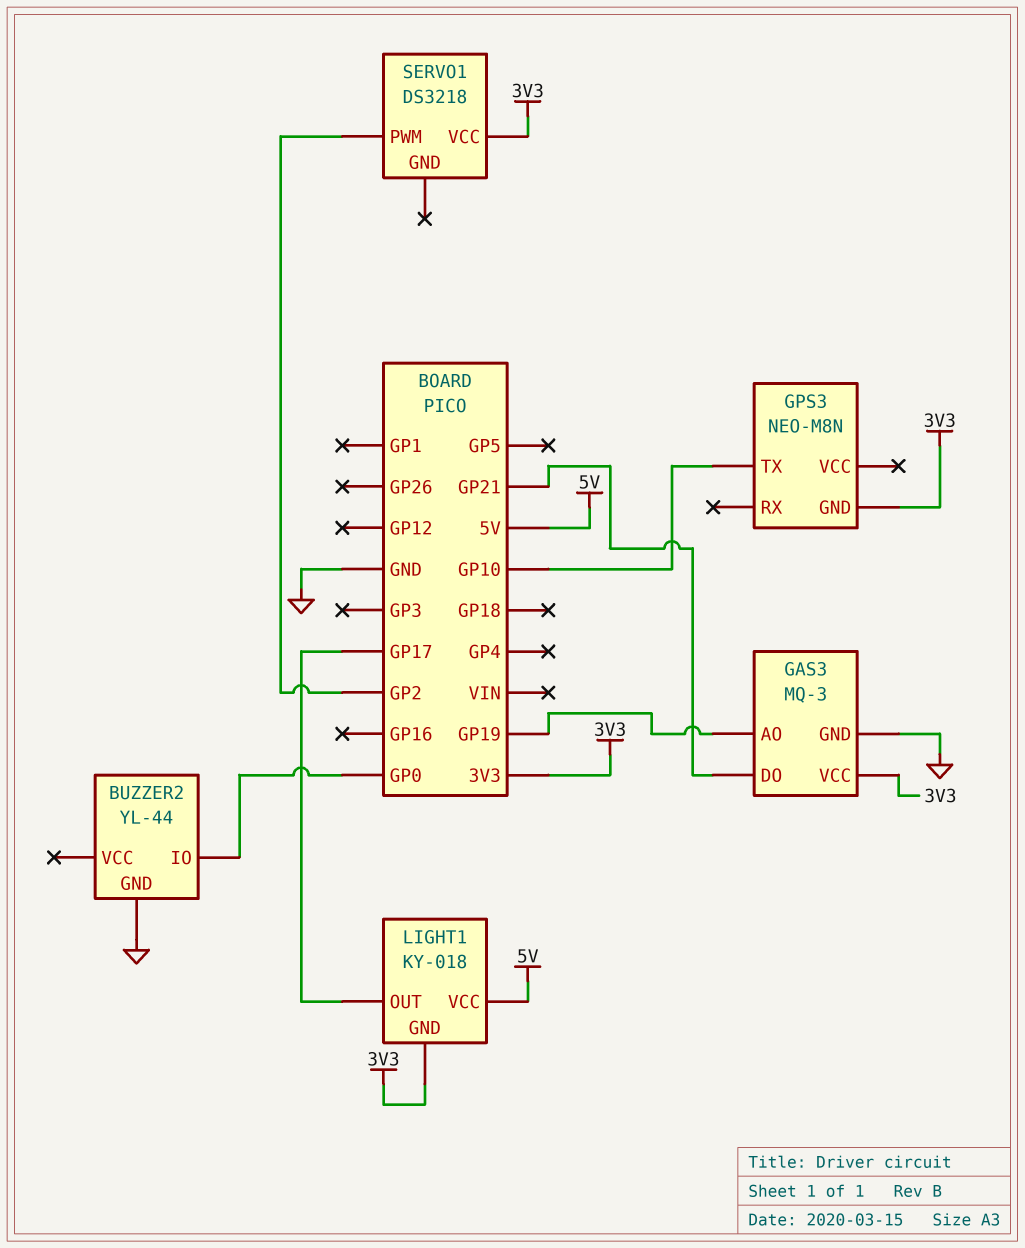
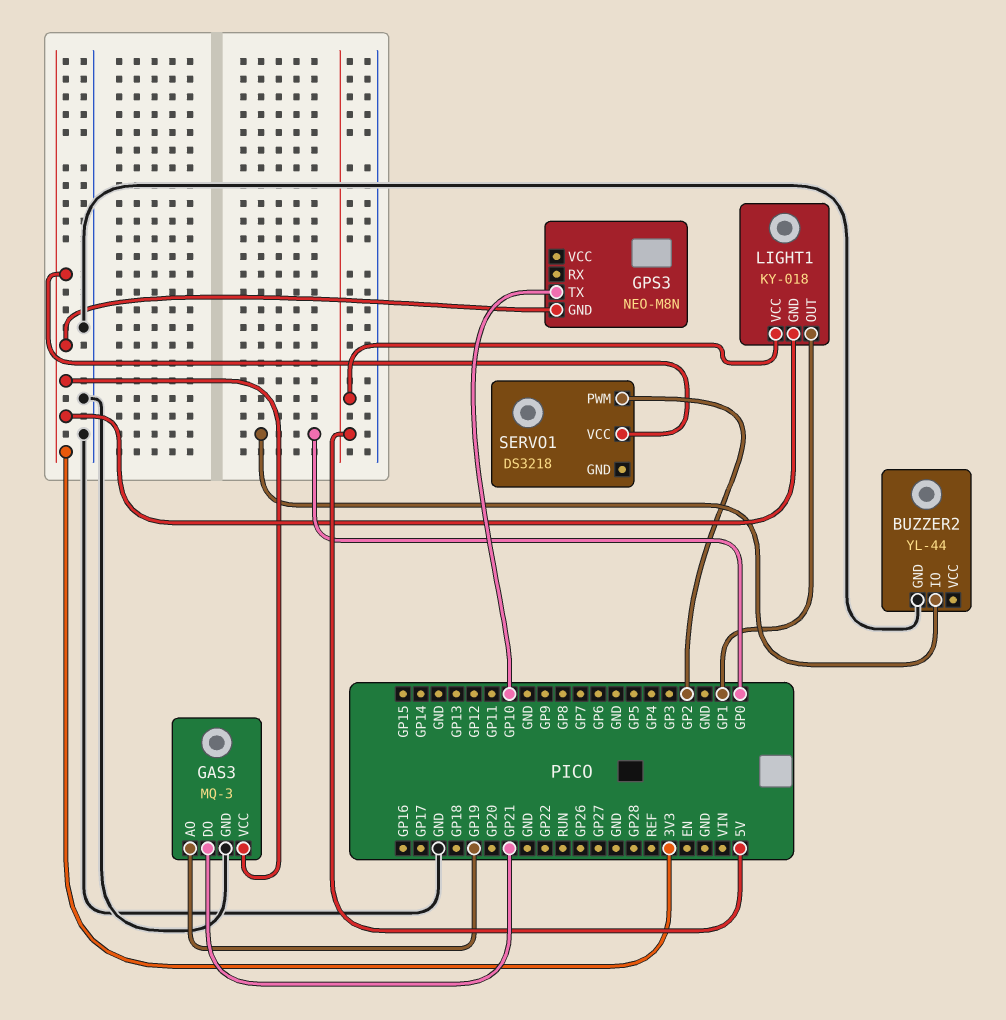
LIGHT1 pin OUT: GP17 -> GP1

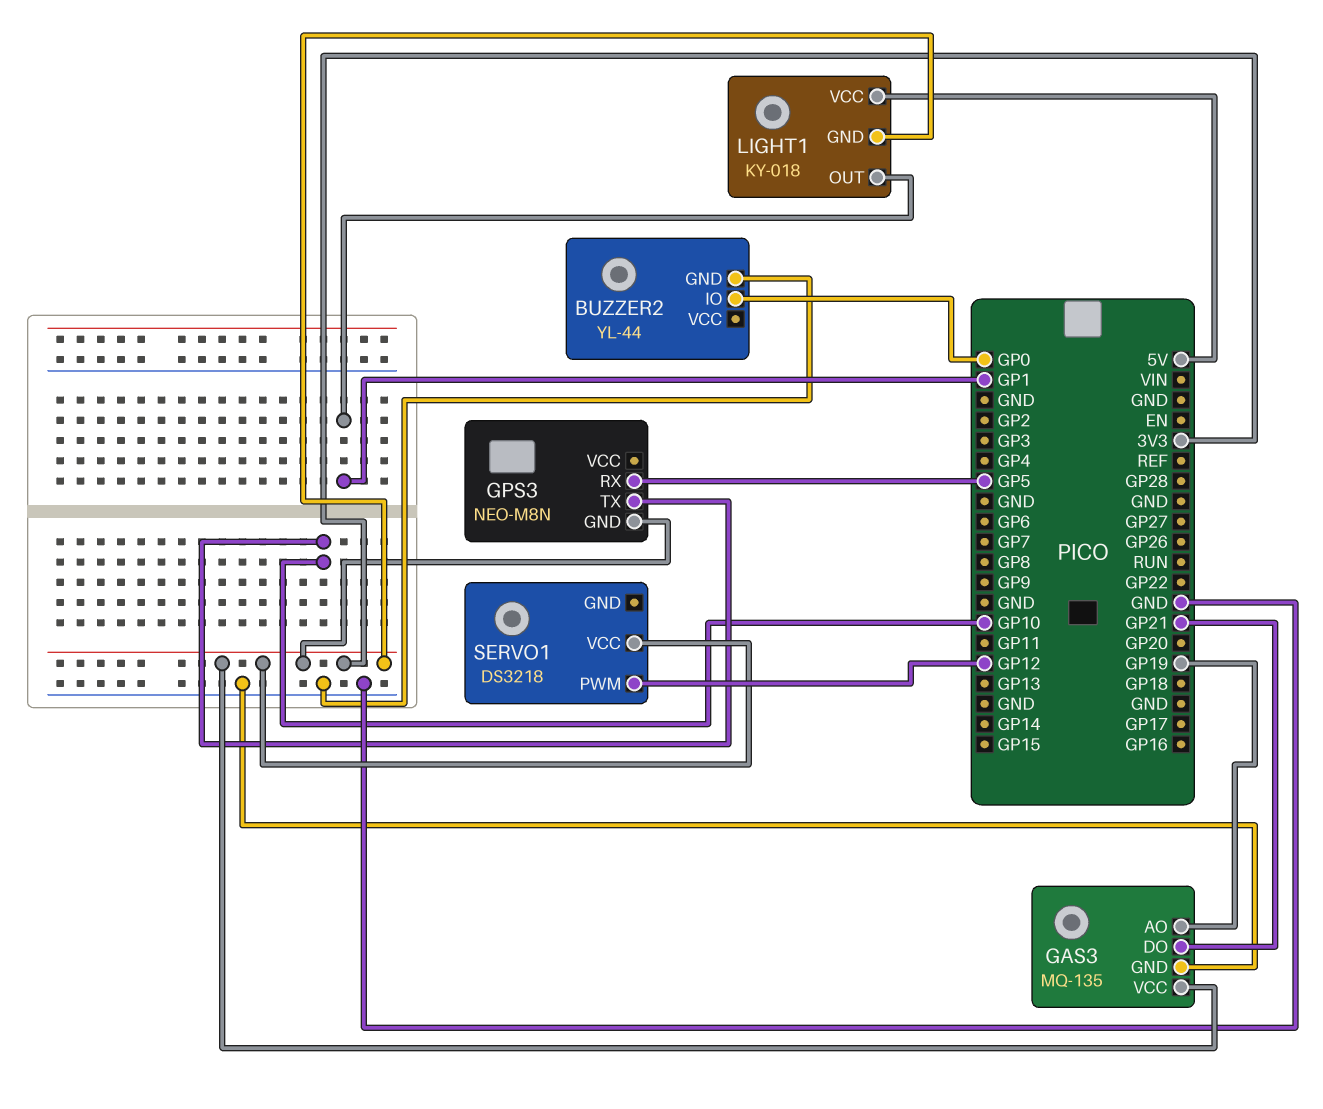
GAS3: MQ-3 -> MQ-135
GPS3 pin RX: none -> GP5
SERVO1 pin PWM: GP2 -> GP12

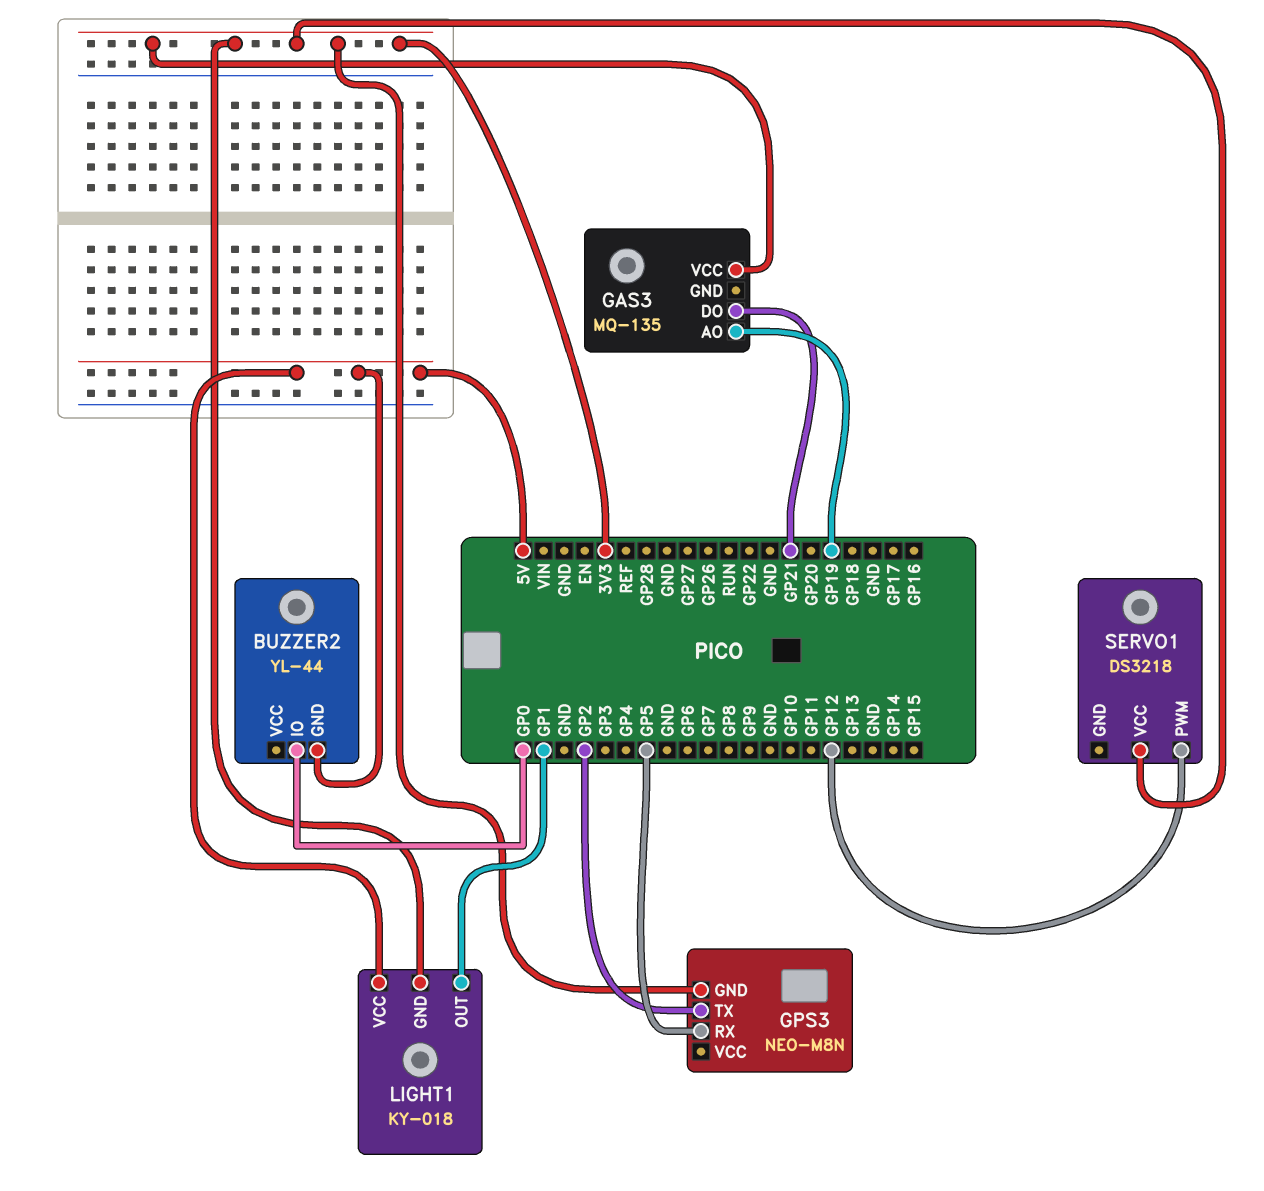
BUZZER2 pin GND: GND -> 5V
GAS3 pin GND: GND -> none
GPS3 pin TX: GP10 -> GP2

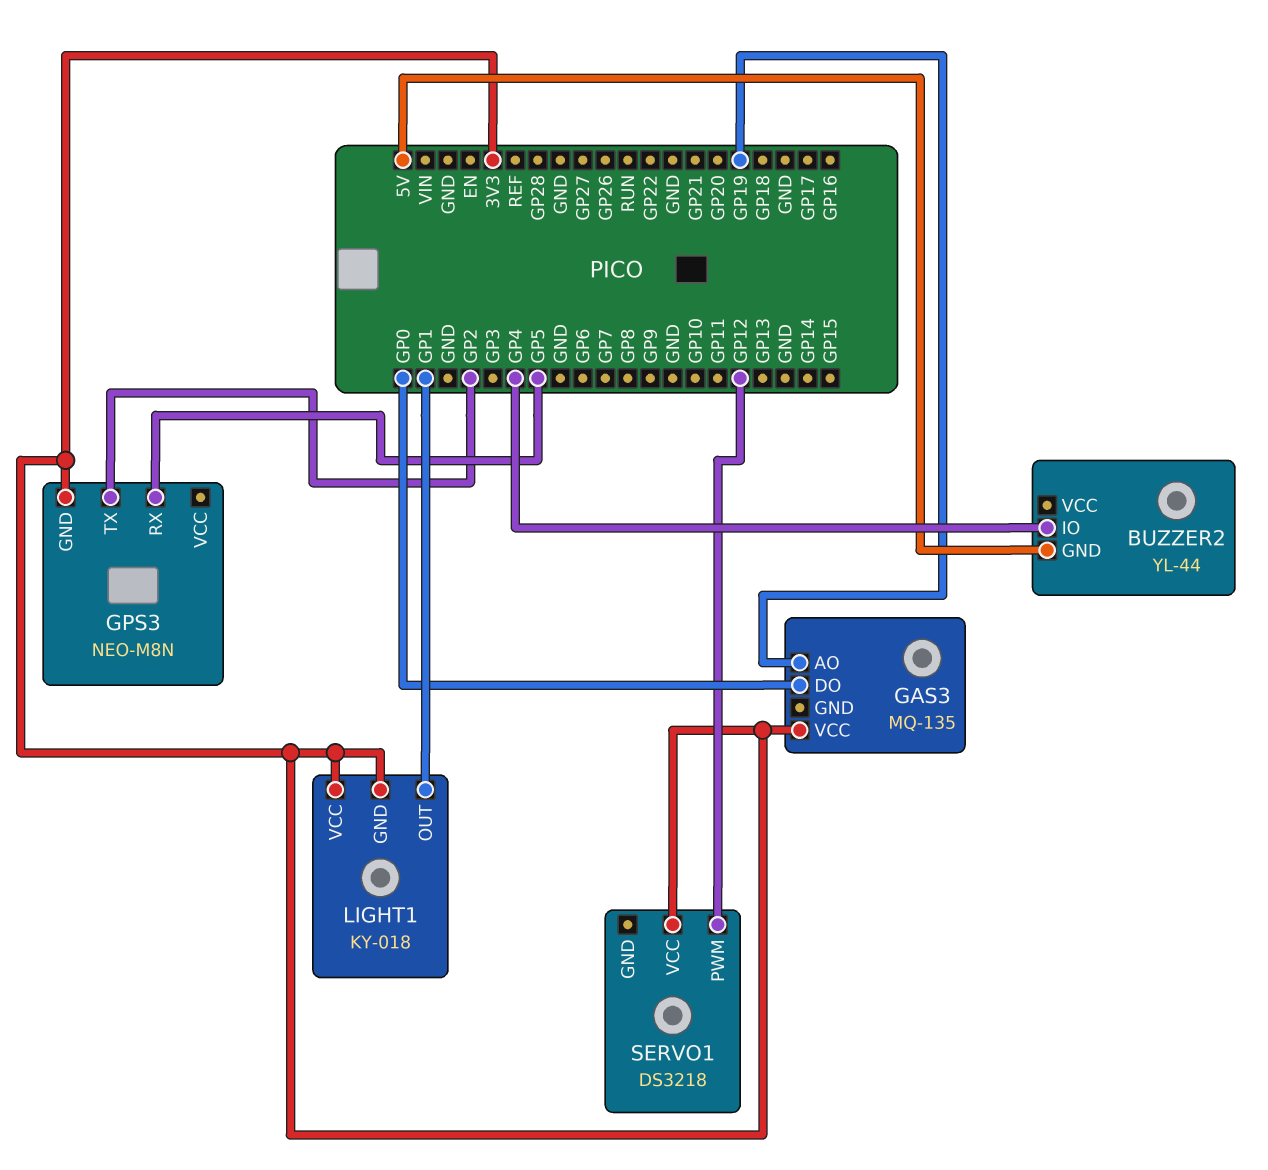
BUZZER2 pin IO: GP0 -> GP4
GAS3 pin DO: GP21 -> GP0
LIGHT1 pin VCC: 5V -> 3V3

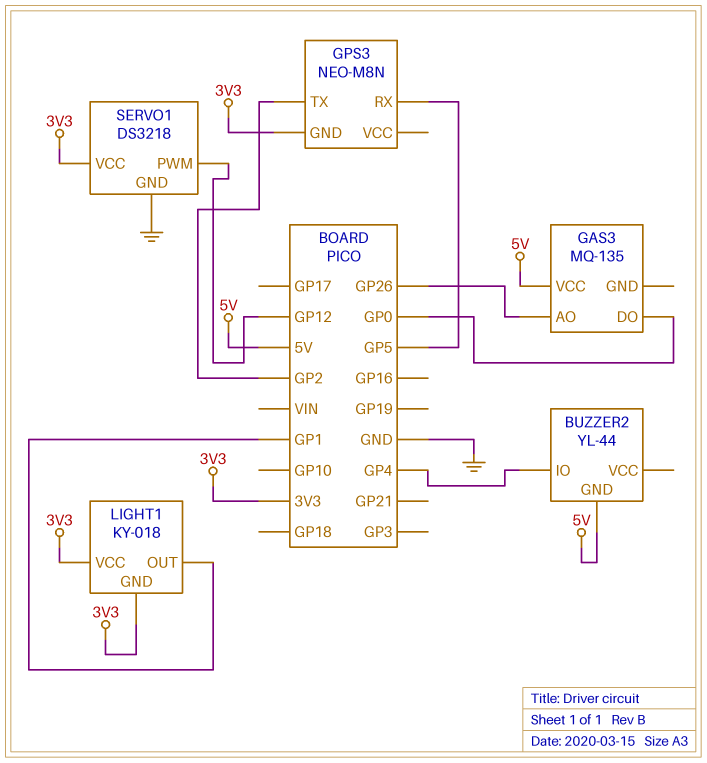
GAS3 pin AO: GP19 -> GP26
GAS3 pin VCC: 3V3 -> 5V
SERVO1 pin GND: none -> GND

